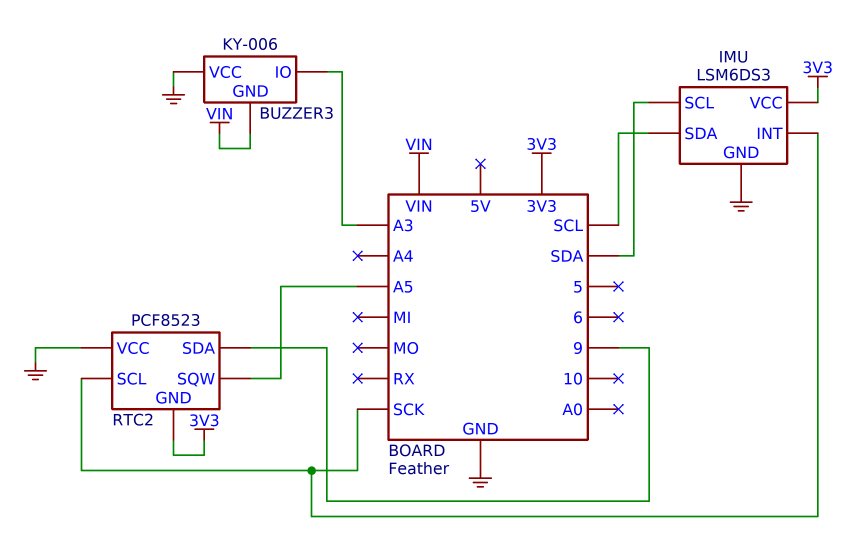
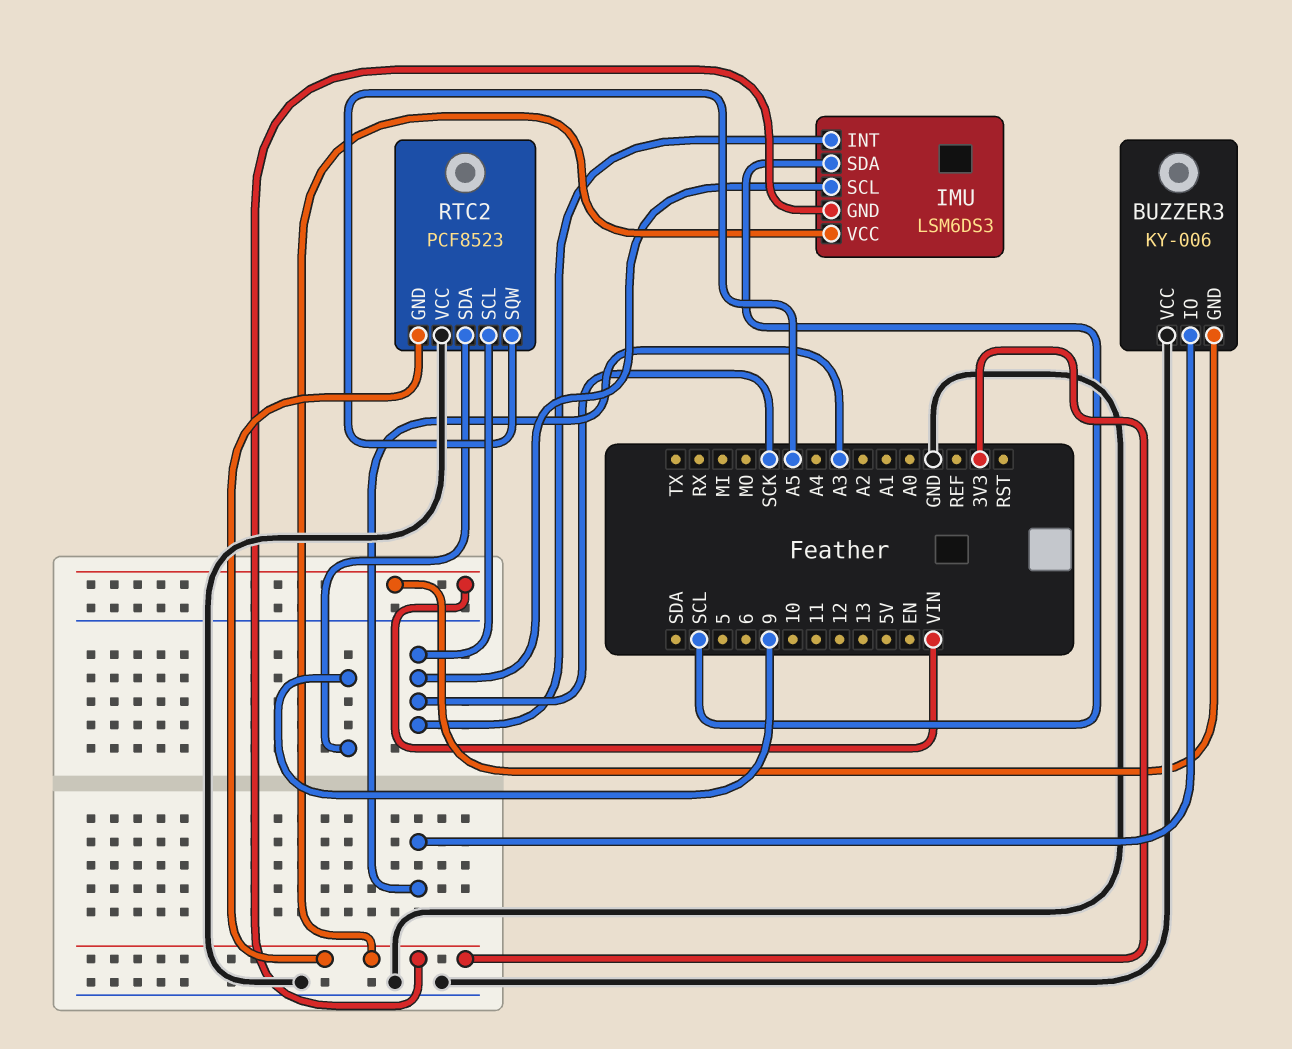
IMU pin GND: GND -> 3V3
IMU pin SCL: SDA -> SCK

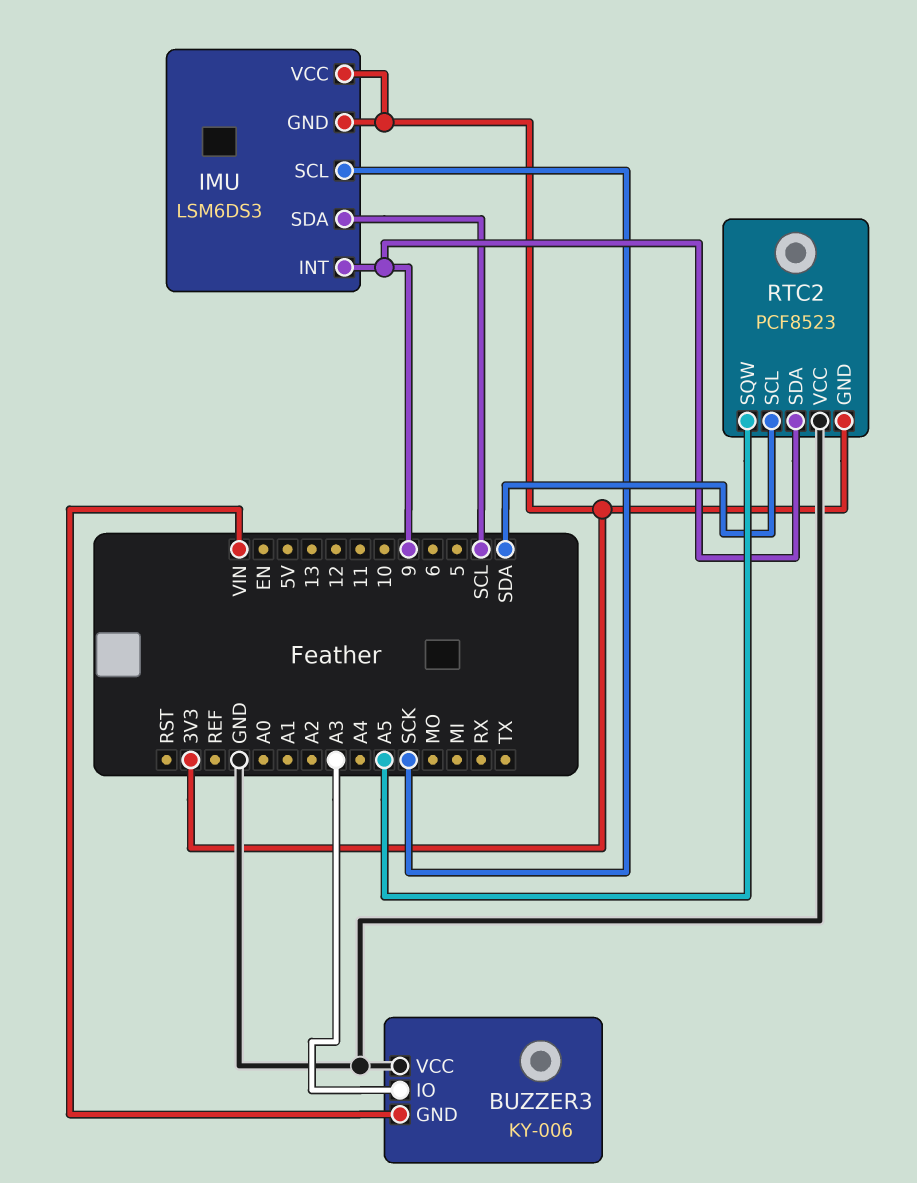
IMU pin INT: SCK -> 9
RTC2 pin SCL: SCK -> SDA

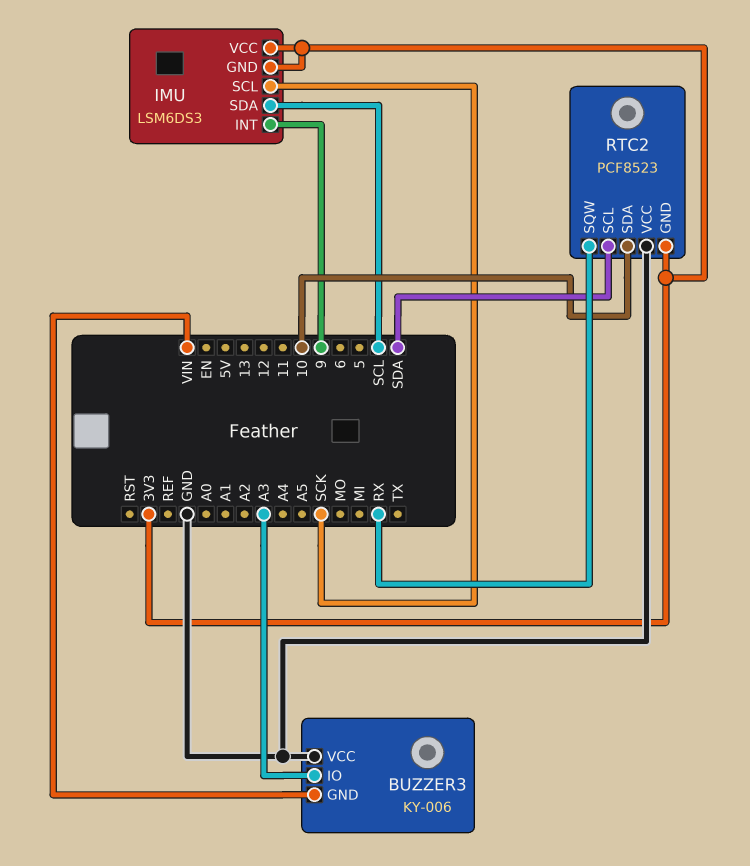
RTC2 pin SDA: 9 -> 10
RTC2 pin SQW: A5 -> RX

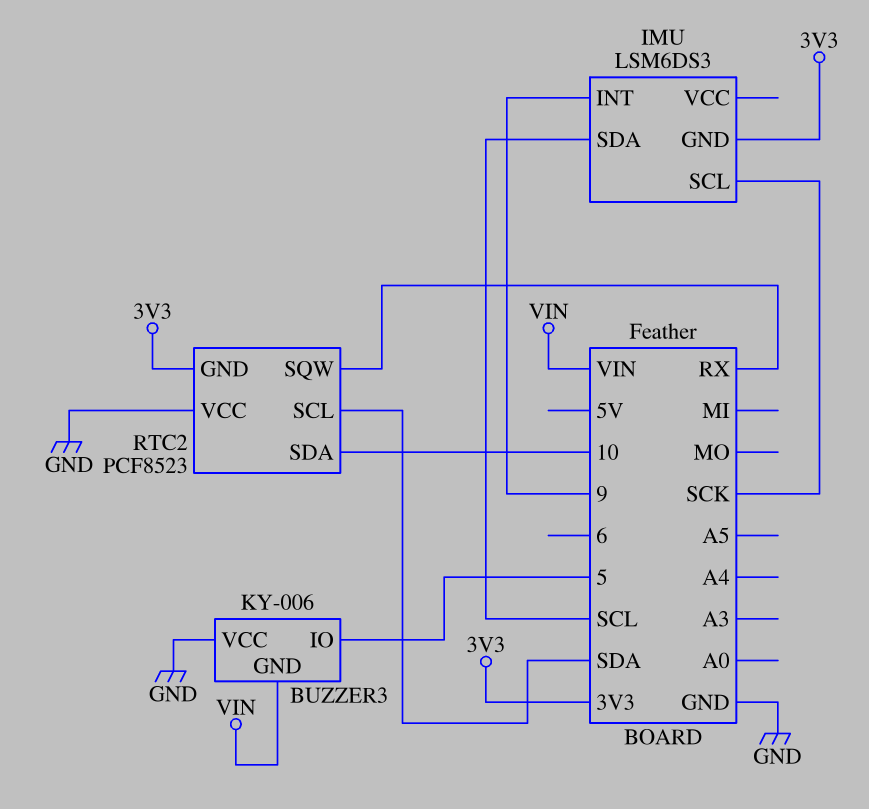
BUZZER3 pin IO: A3 -> 5
IMU pin VCC: 3V3 -> none

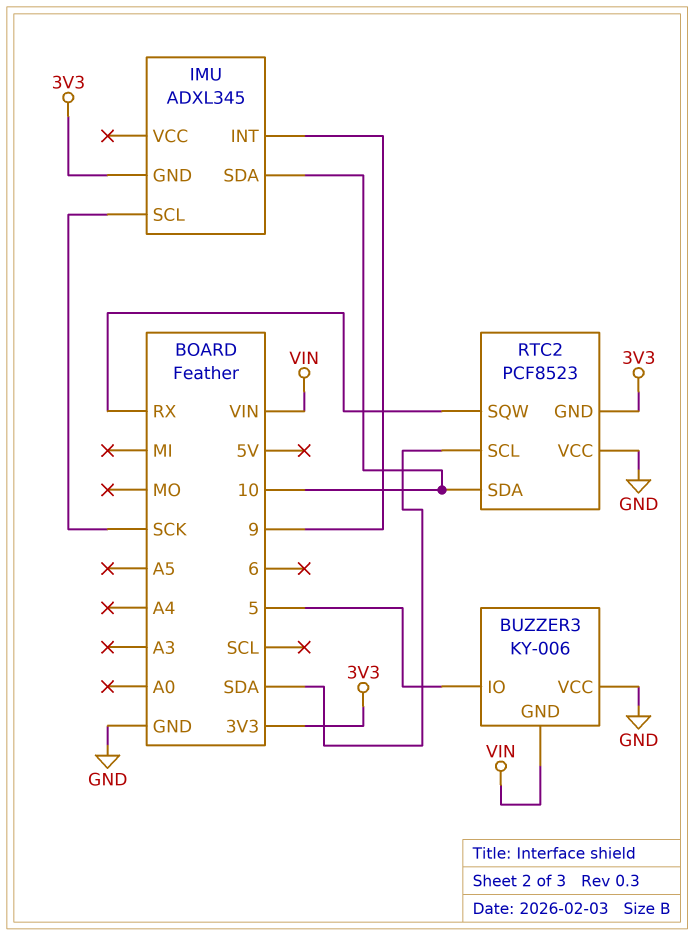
IMU: LSM6DS3 -> ADXL345
IMU pin SDA: SCL -> 10

